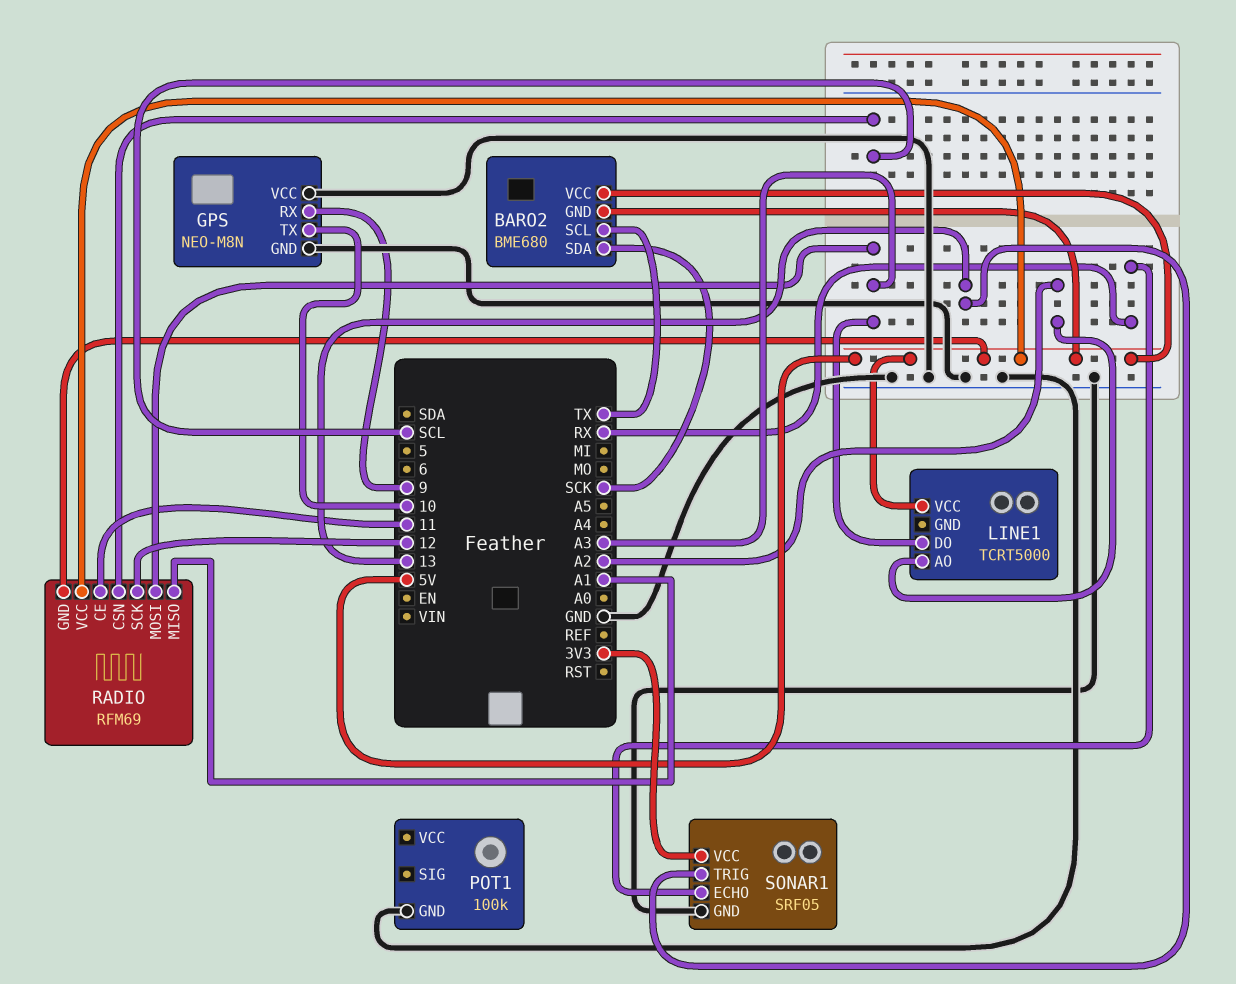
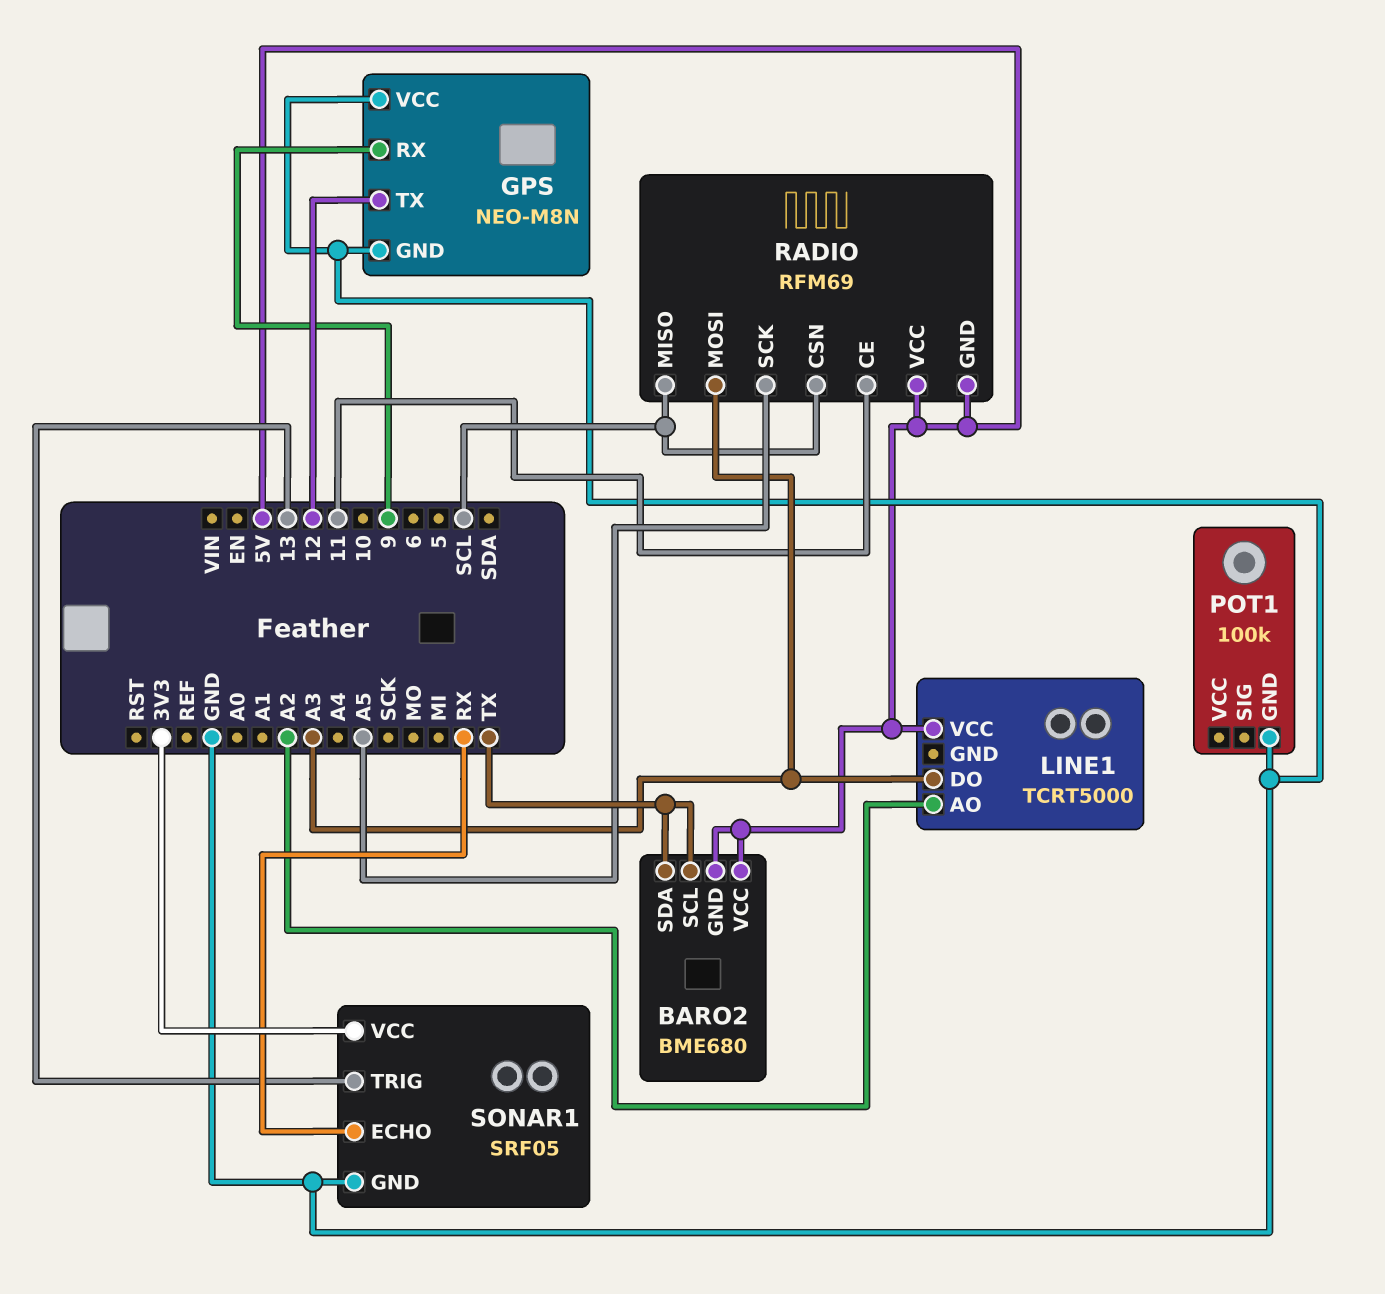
BARO2 pin SDA: SCK -> TX
GPS pin TX: 10 -> 12
RADIO pin MISO: A1 -> SCL
RADIO pin SCK: 12 -> A5

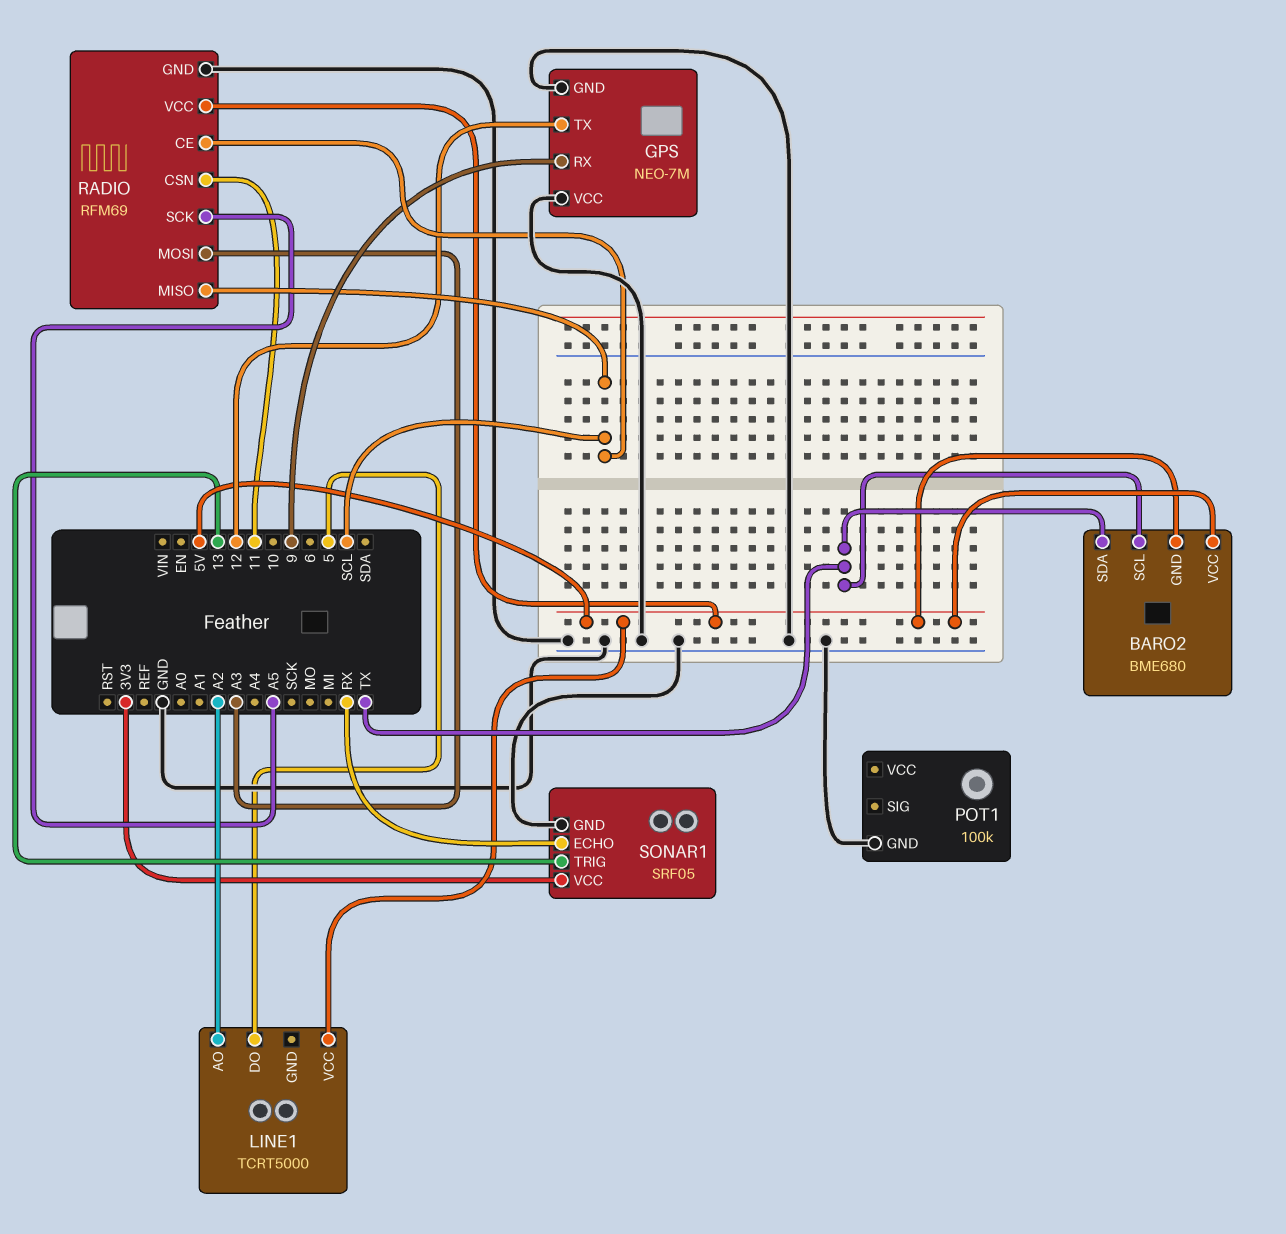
GPS: NEO-M8N -> NEO-7M
LINE1 pin DO: A3 -> 5
RADIO pin CE: 11 -> SCL
RADIO pin CSN: SCL -> 11
RADIO pin GND: 5V -> GND

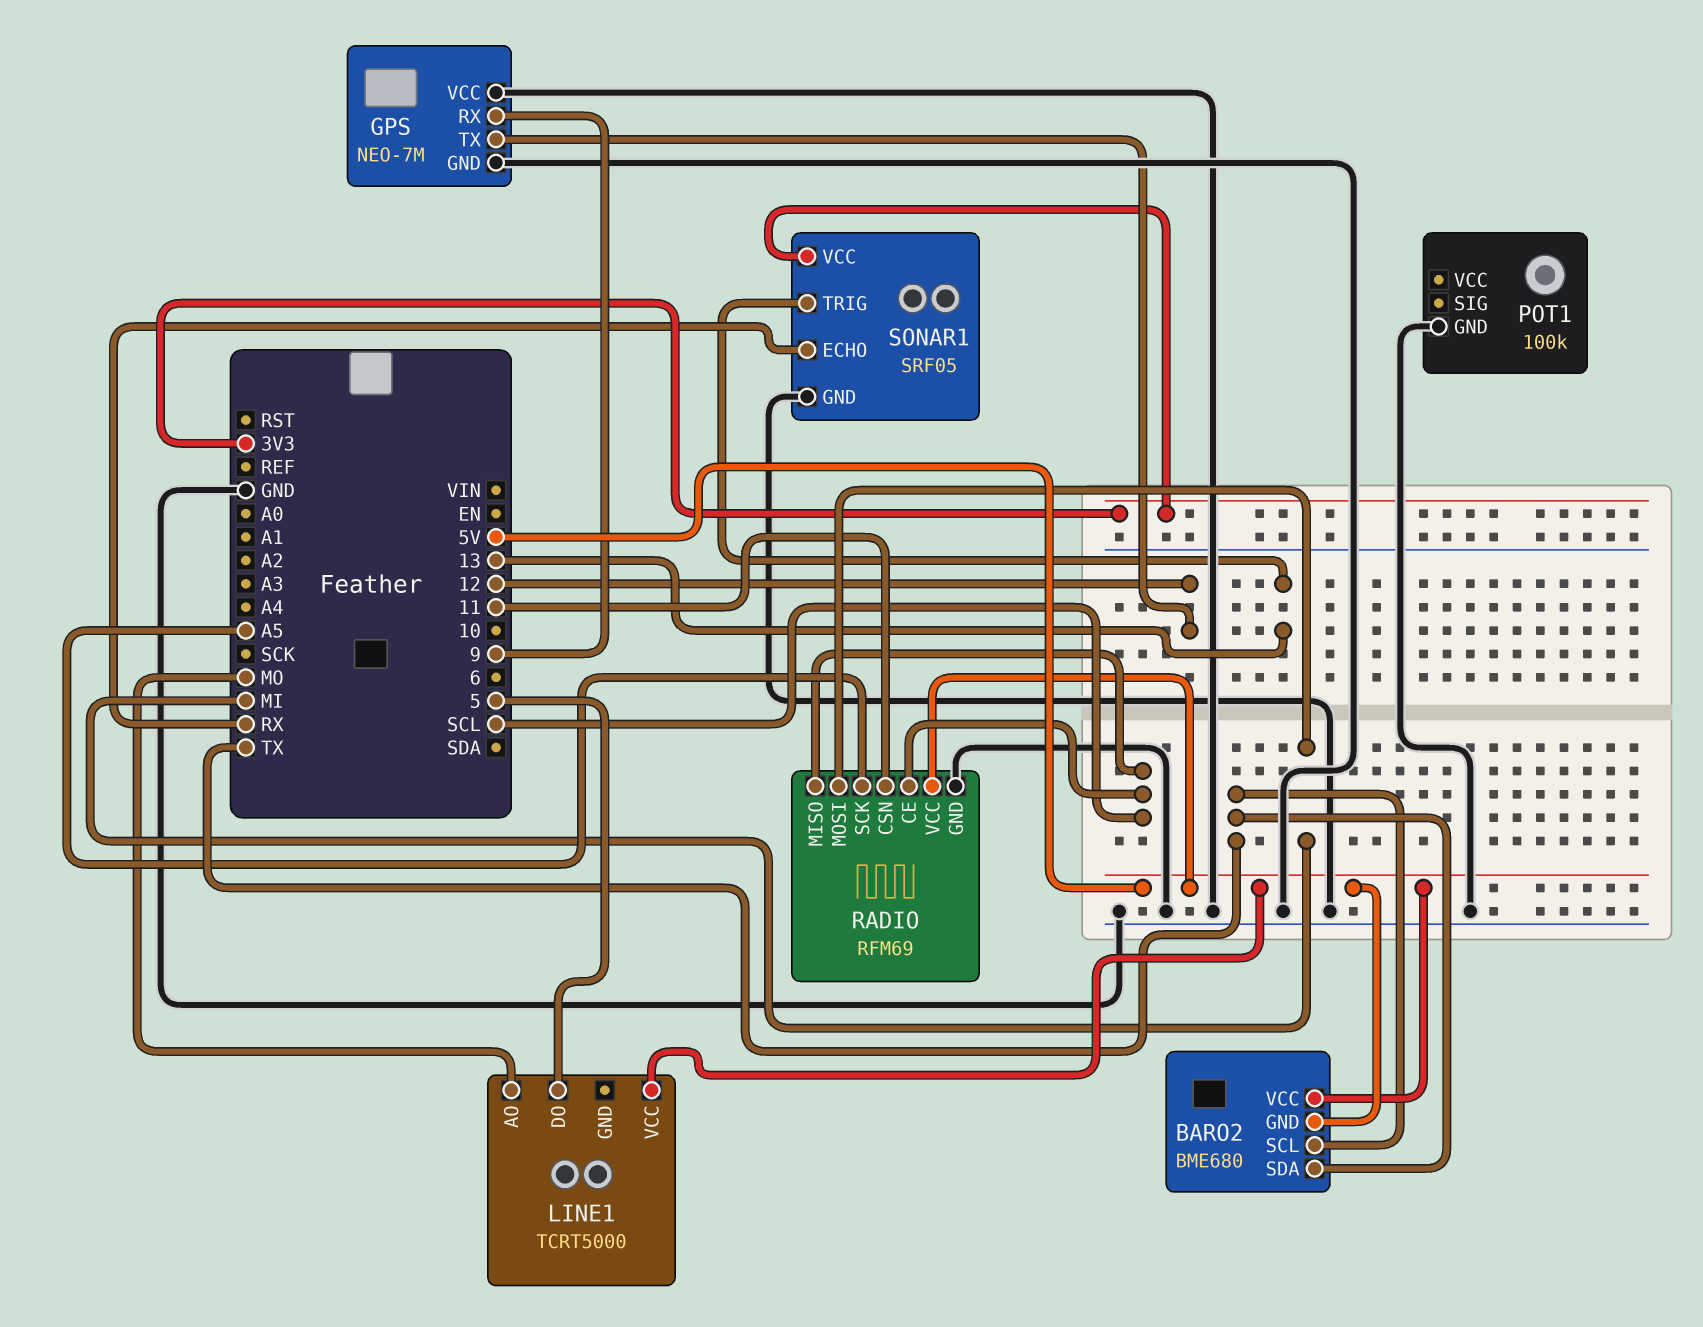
LINE1 pin AO: A2 -> MO
RADIO pin MOSI: A3 -> MI

